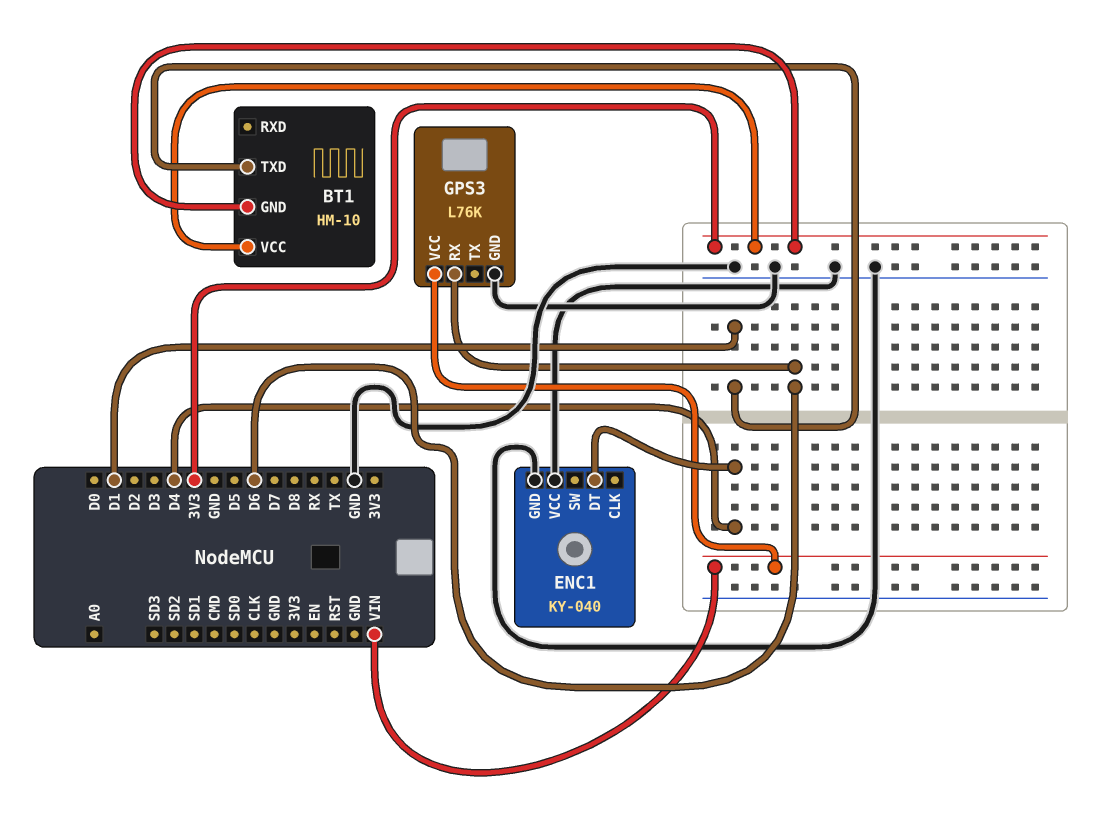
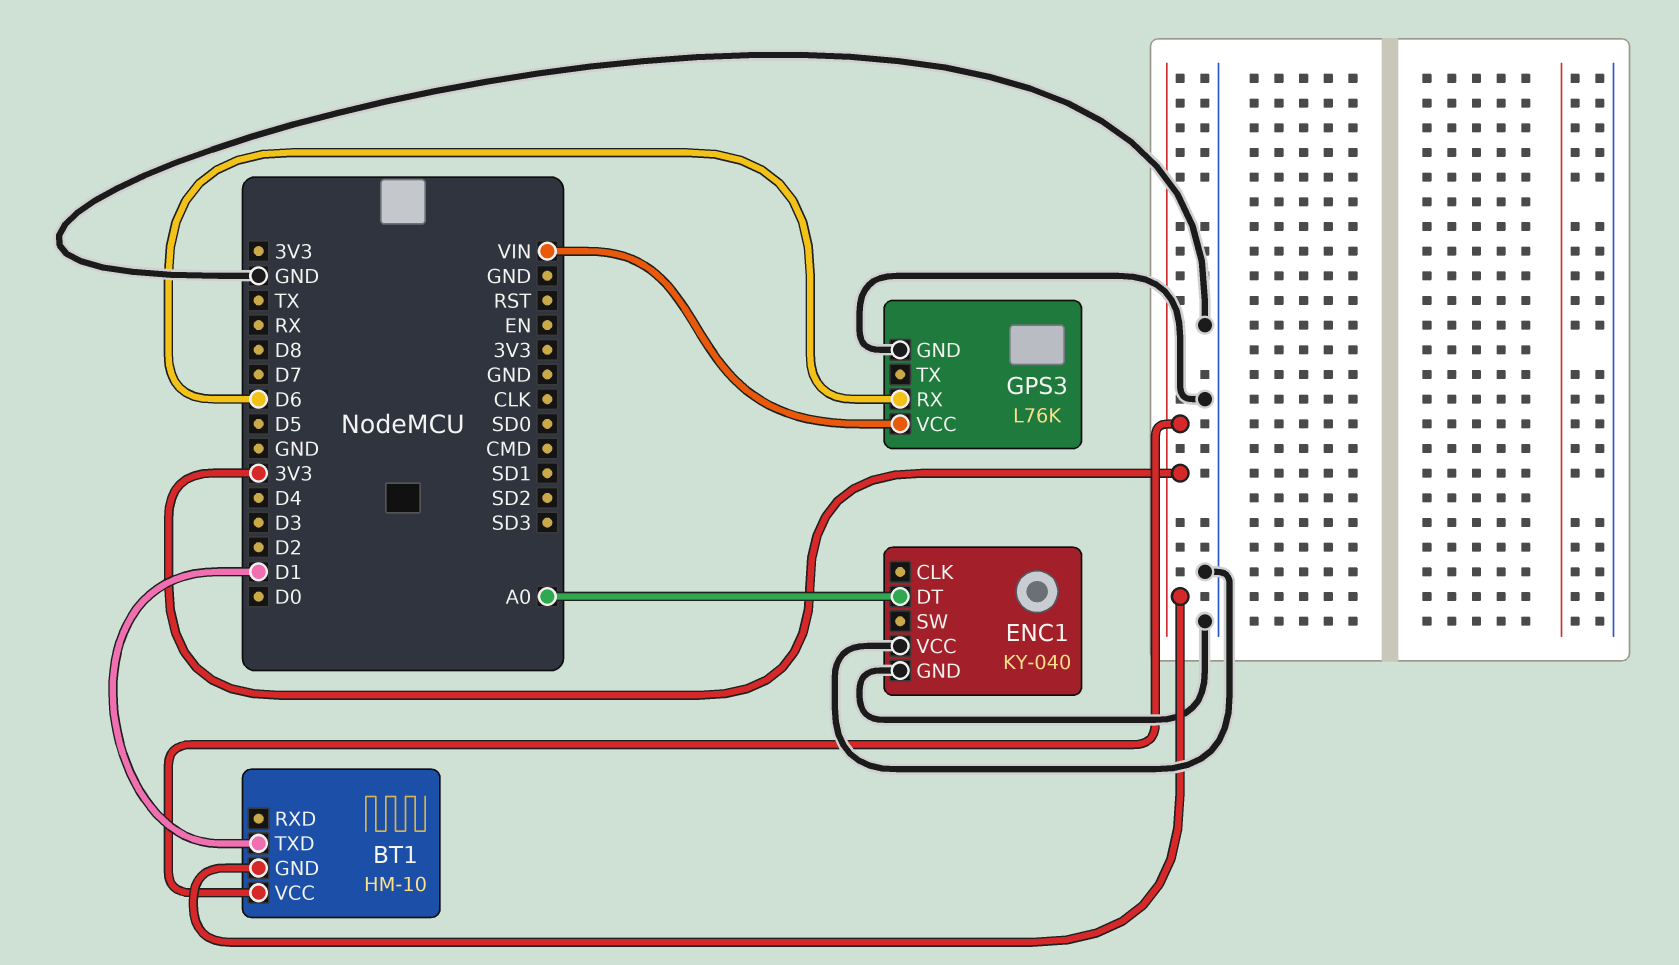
ENC1 pin DT: D4 -> A0

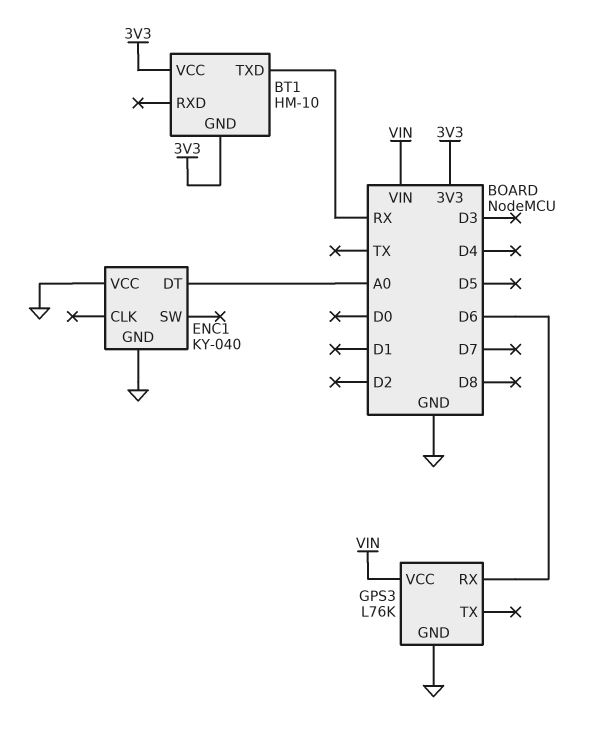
BT1 pin TXD: D1 -> RX

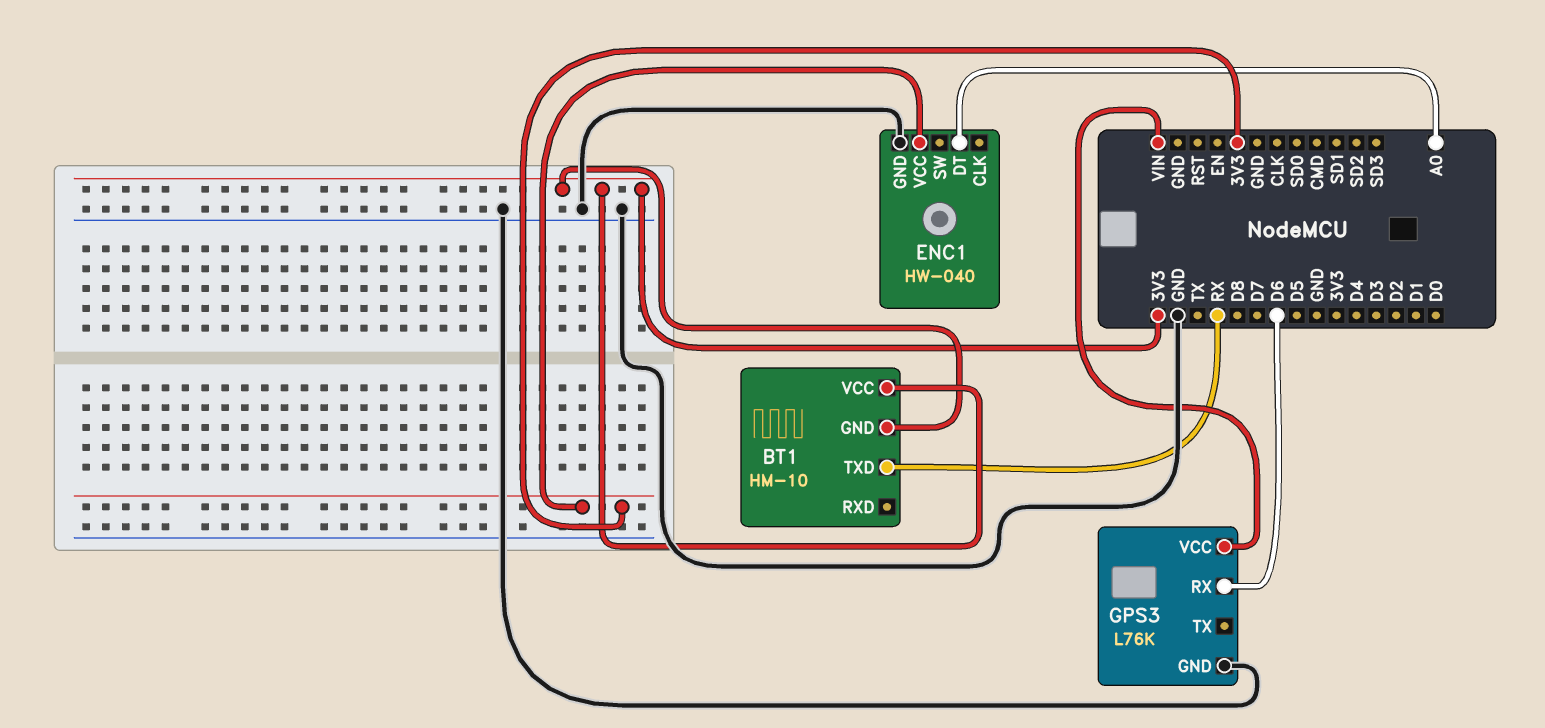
ENC1: KY-040 -> HW-040
ENC1 pin VCC: GND -> 3V3

